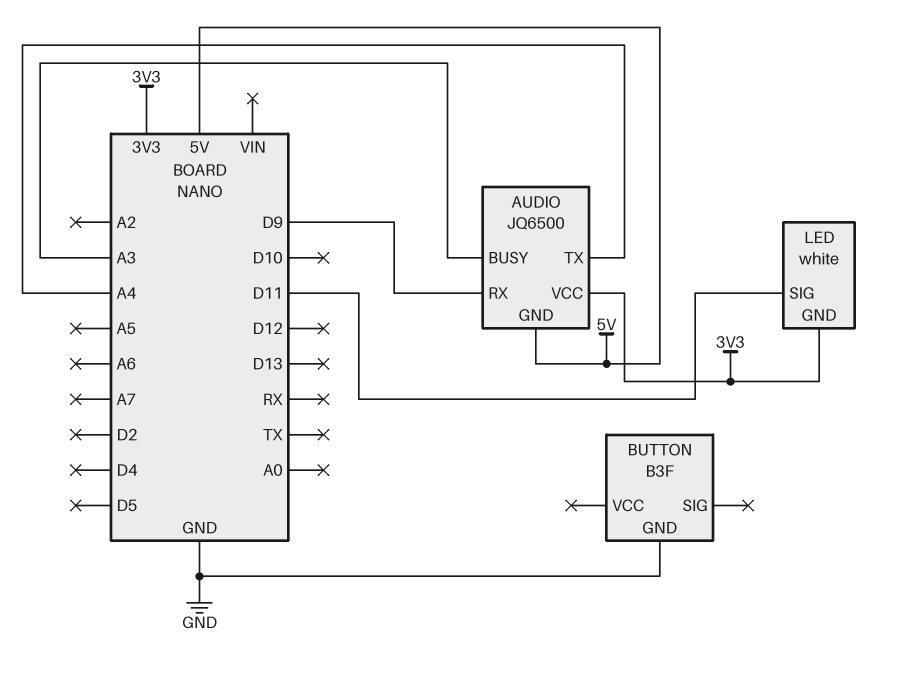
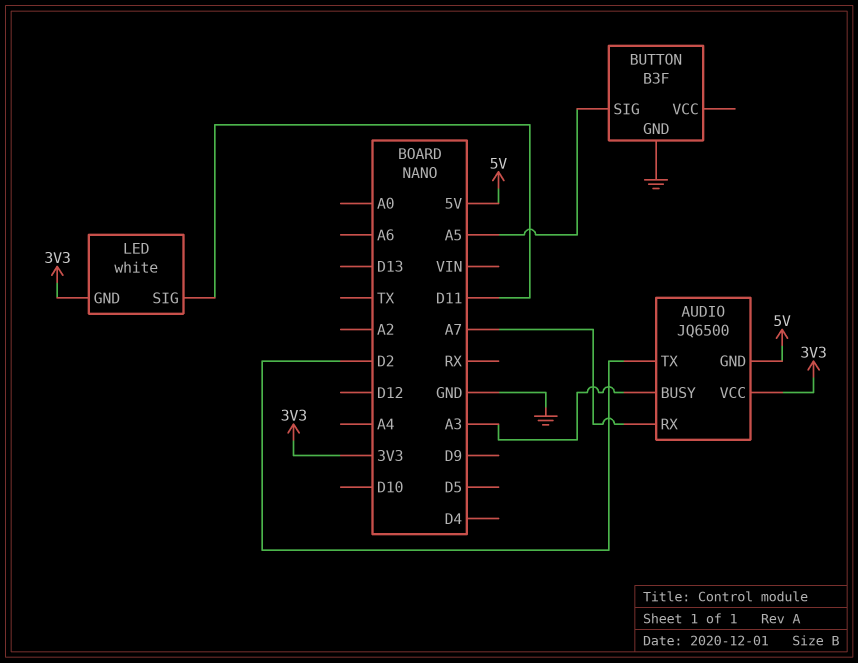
AUDIO pin RX: D9 -> A7
AUDIO pin TX: A4 -> D2
BUTTON pin SIG: none -> A5

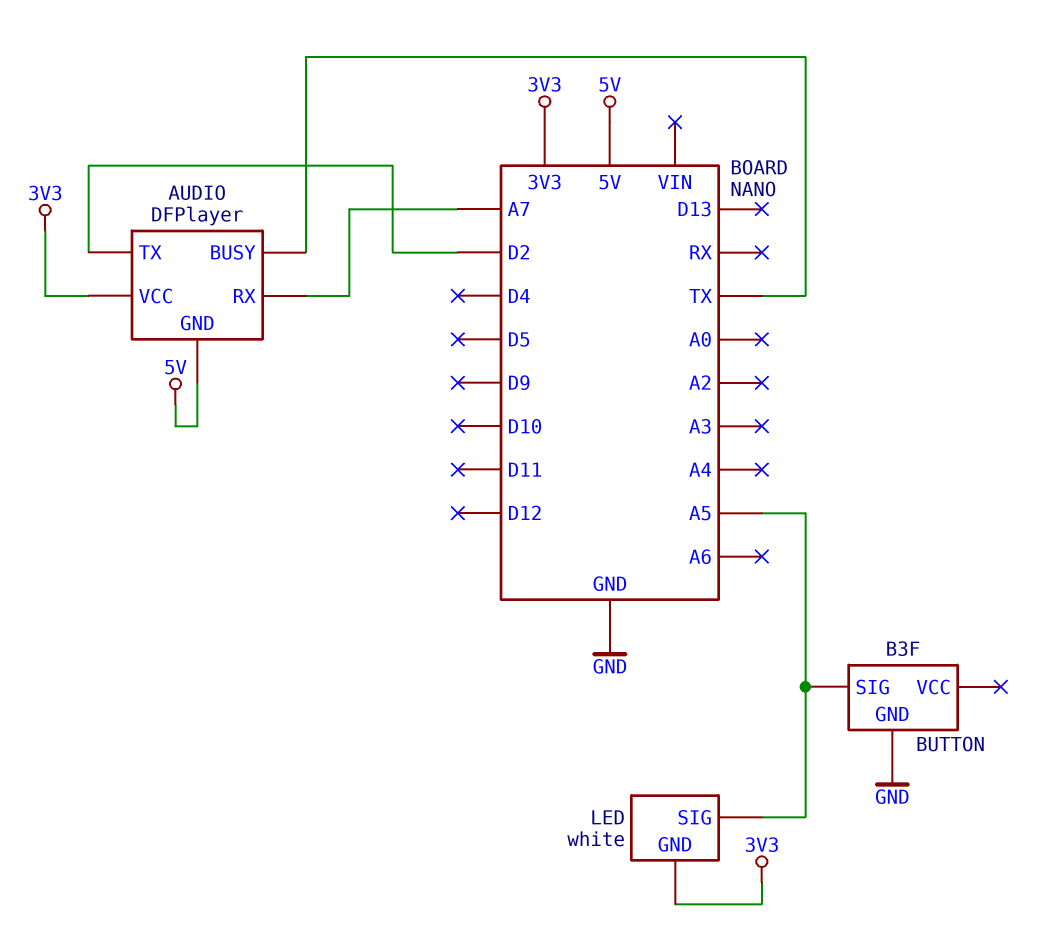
AUDIO: JQ6500 -> DFPlayer
AUDIO pin BUSY: A3 -> TX
LED pin SIG: D11 -> A5

